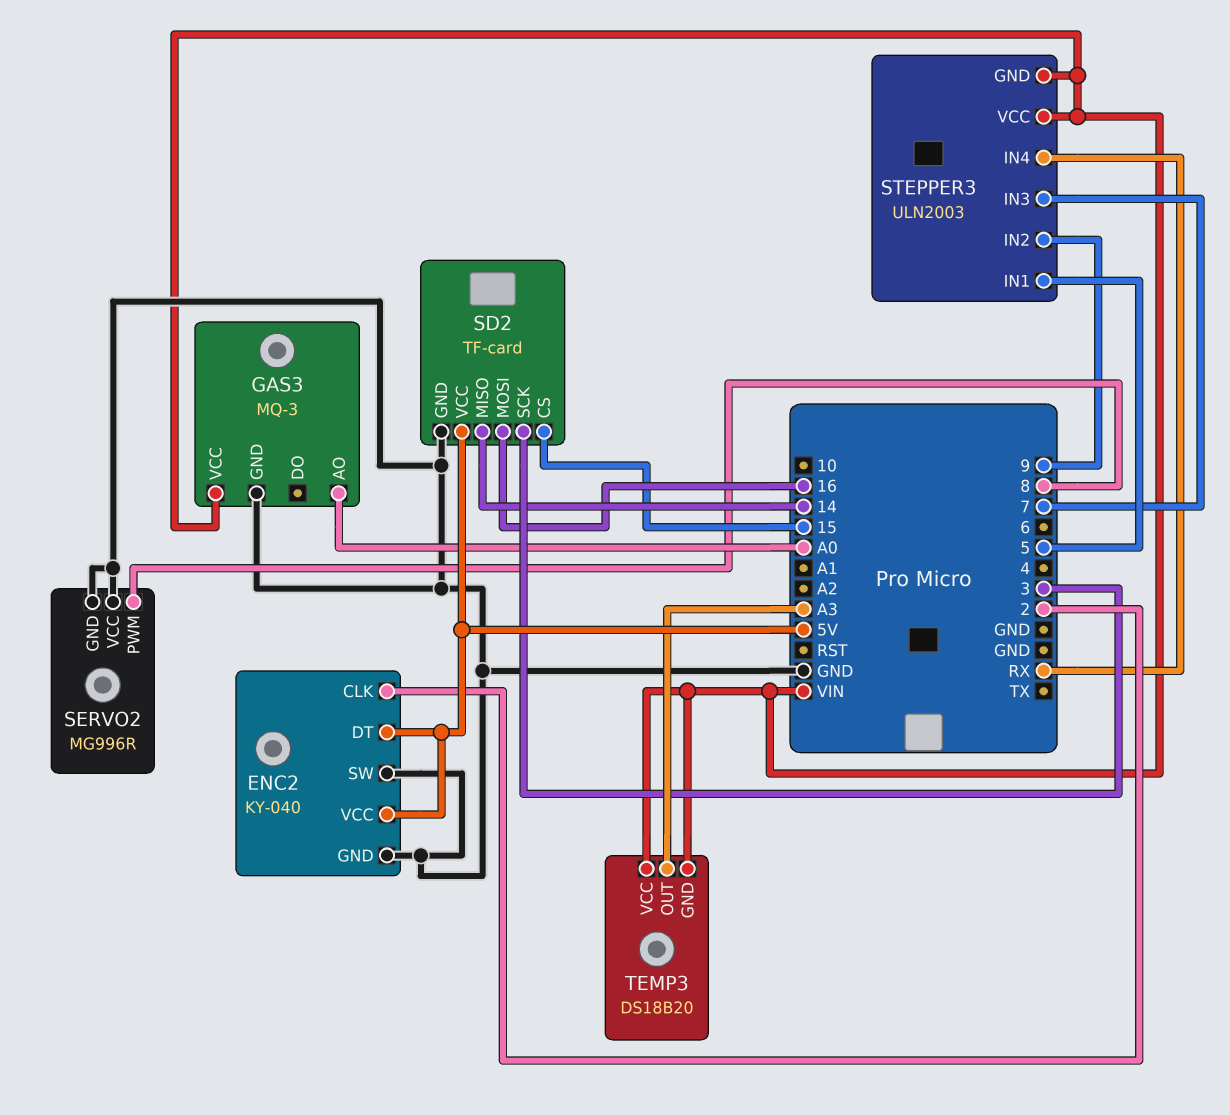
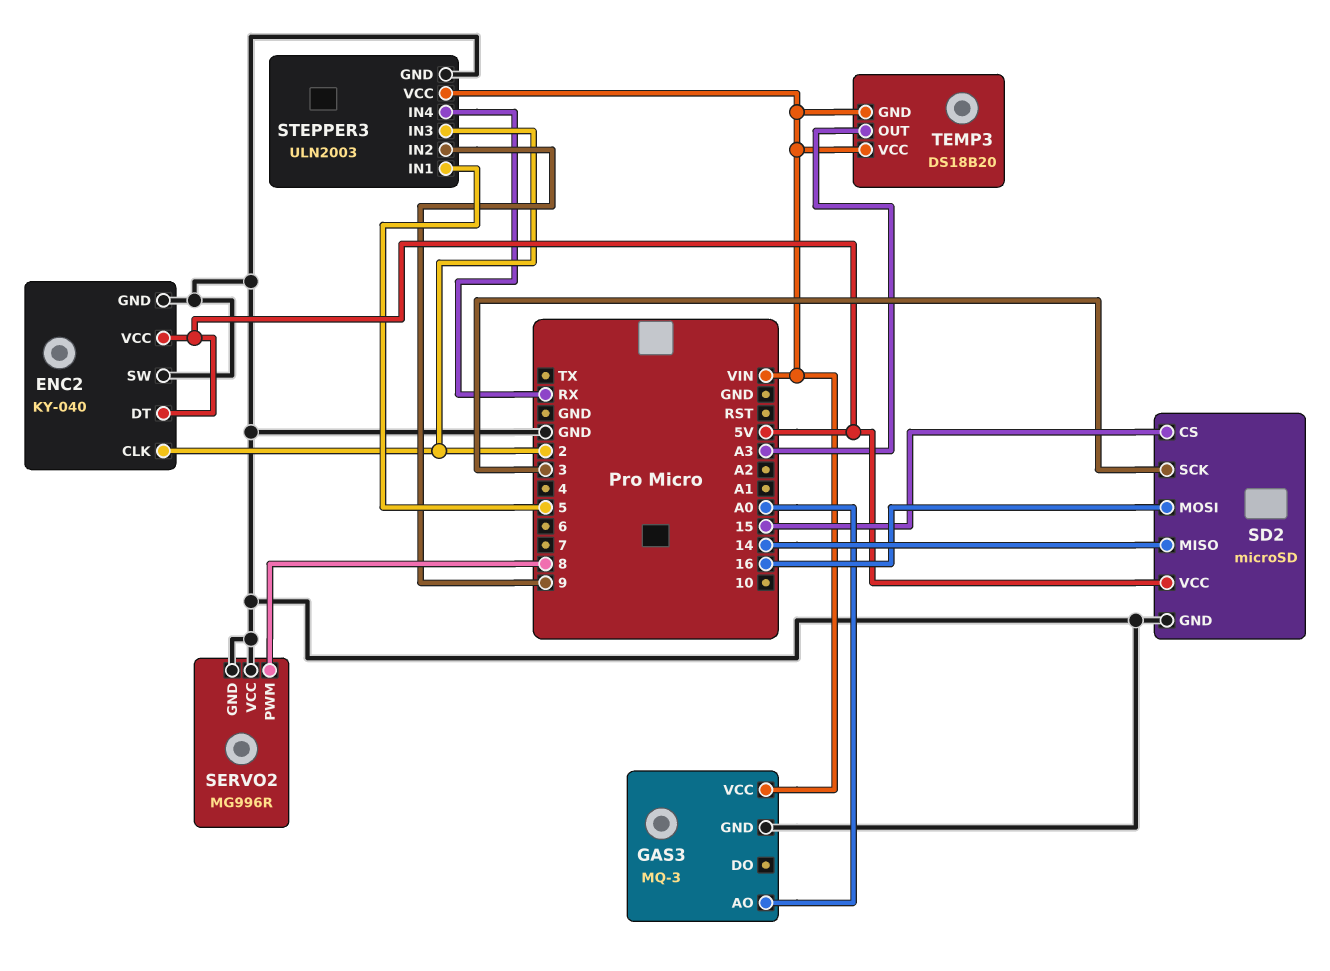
SD2: TF-card -> microSD
STEPPER3 pin GND: VIN -> GND
STEPPER3 pin IN3: 7 -> 2

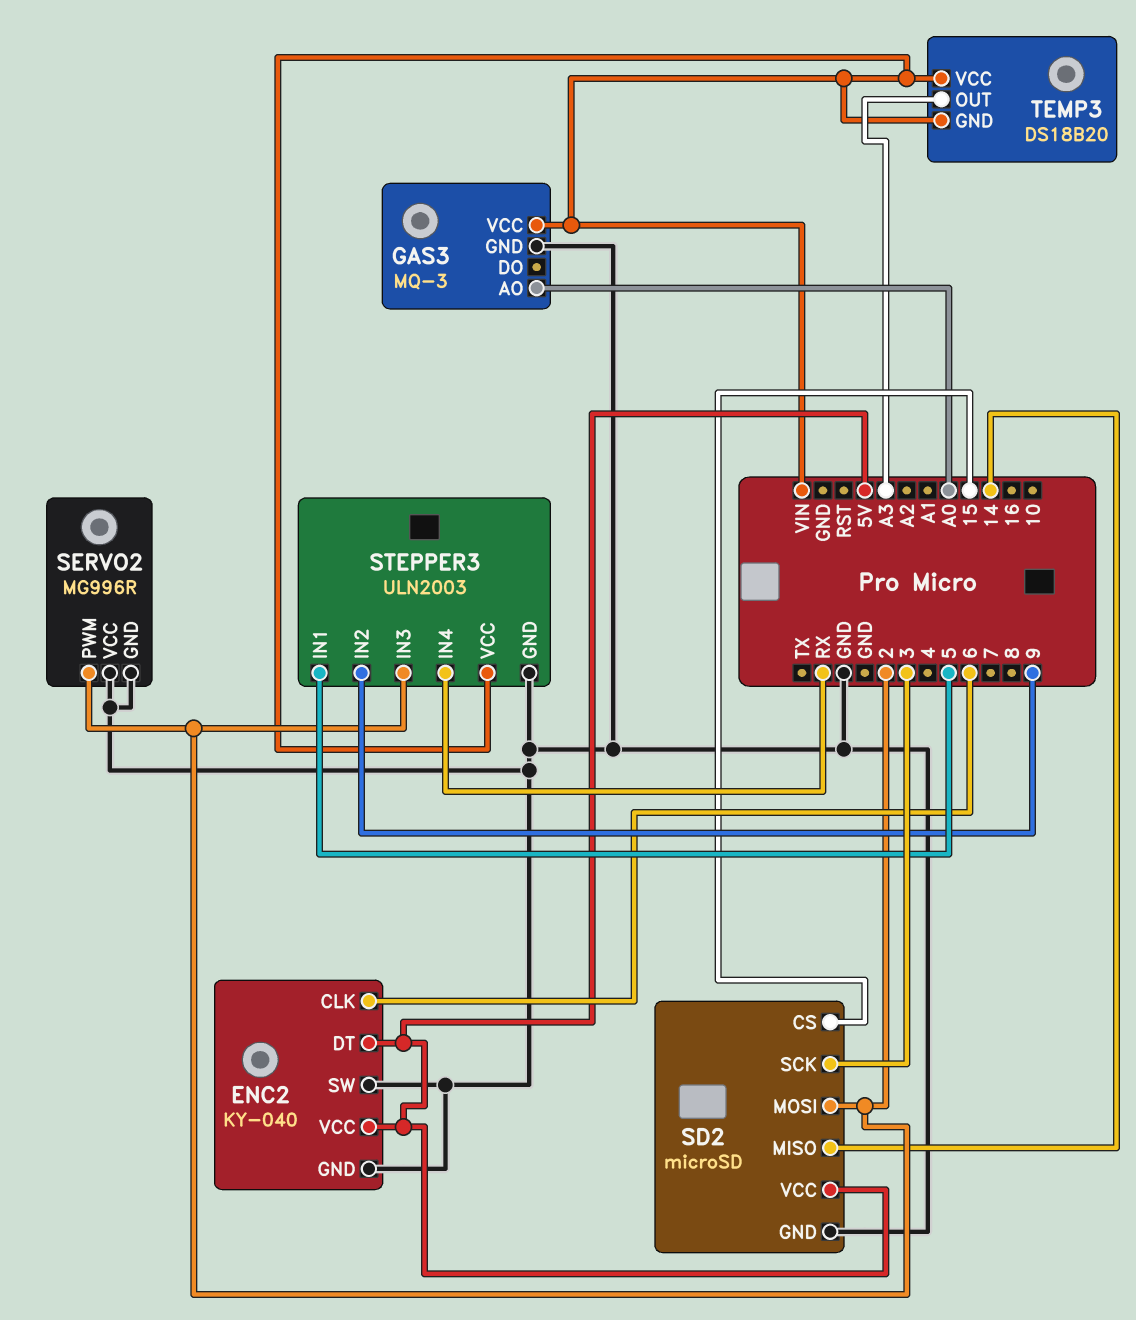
ENC2 pin CLK: 2 -> 6
SD2 pin MOSI: 16 -> 2
SERVO2 pin PWM: 8 -> 2

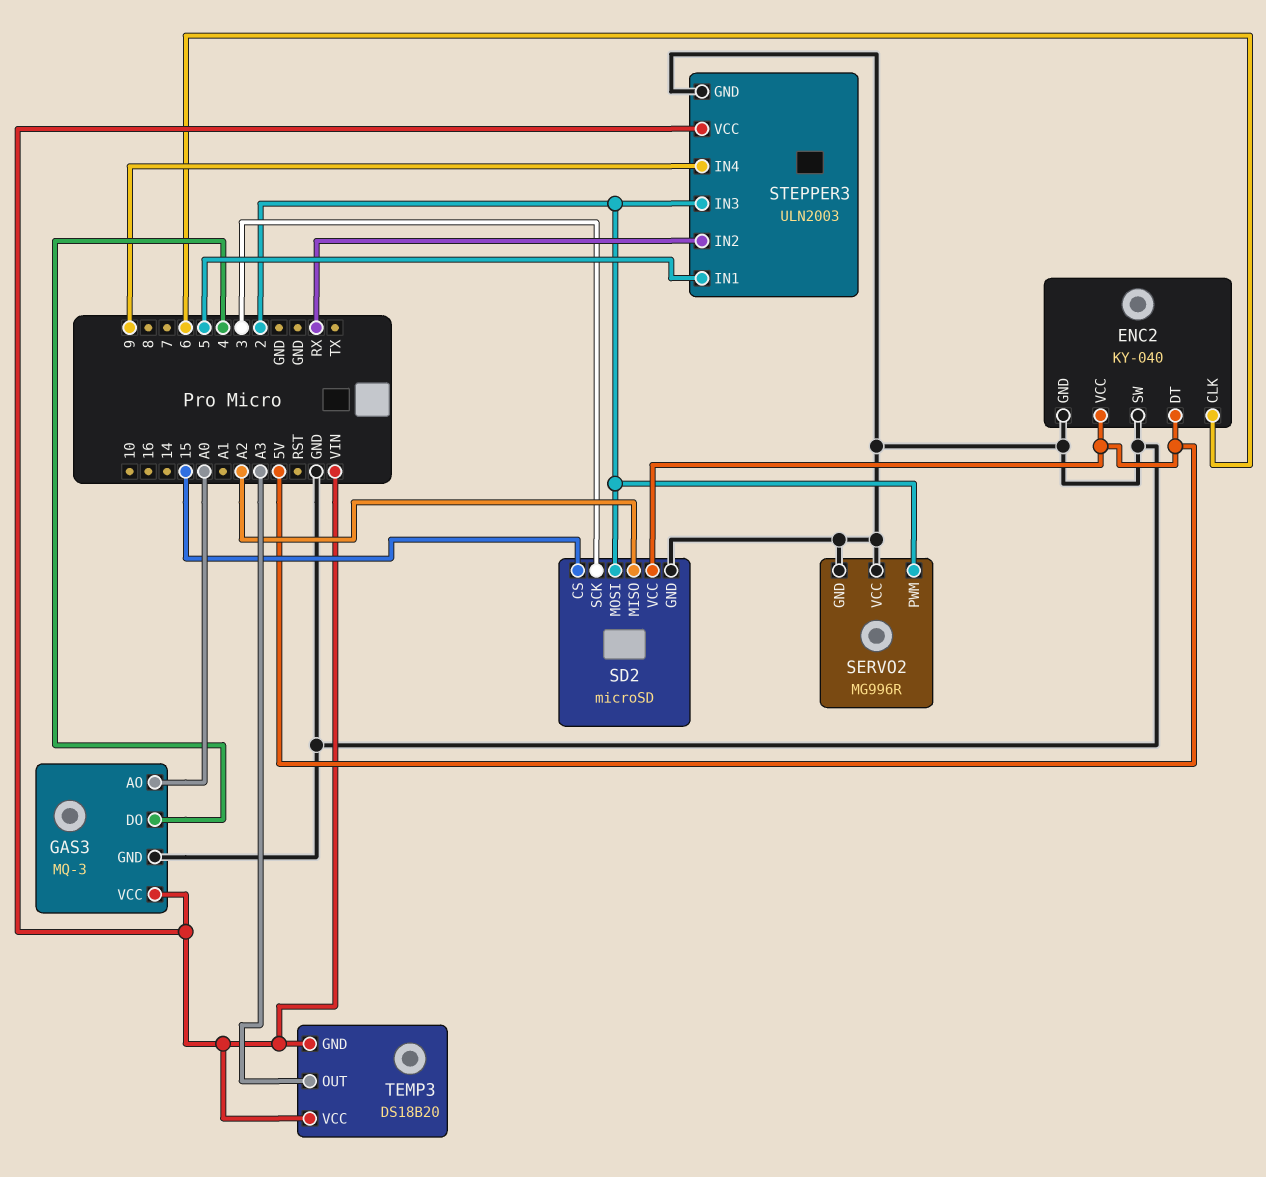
GAS3 pin DO: none -> 4
SD2 pin MISO: 14 -> A2
STEPPER3 pin IN2: 9 -> RX
STEPPER3 pin IN4: RX -> 9

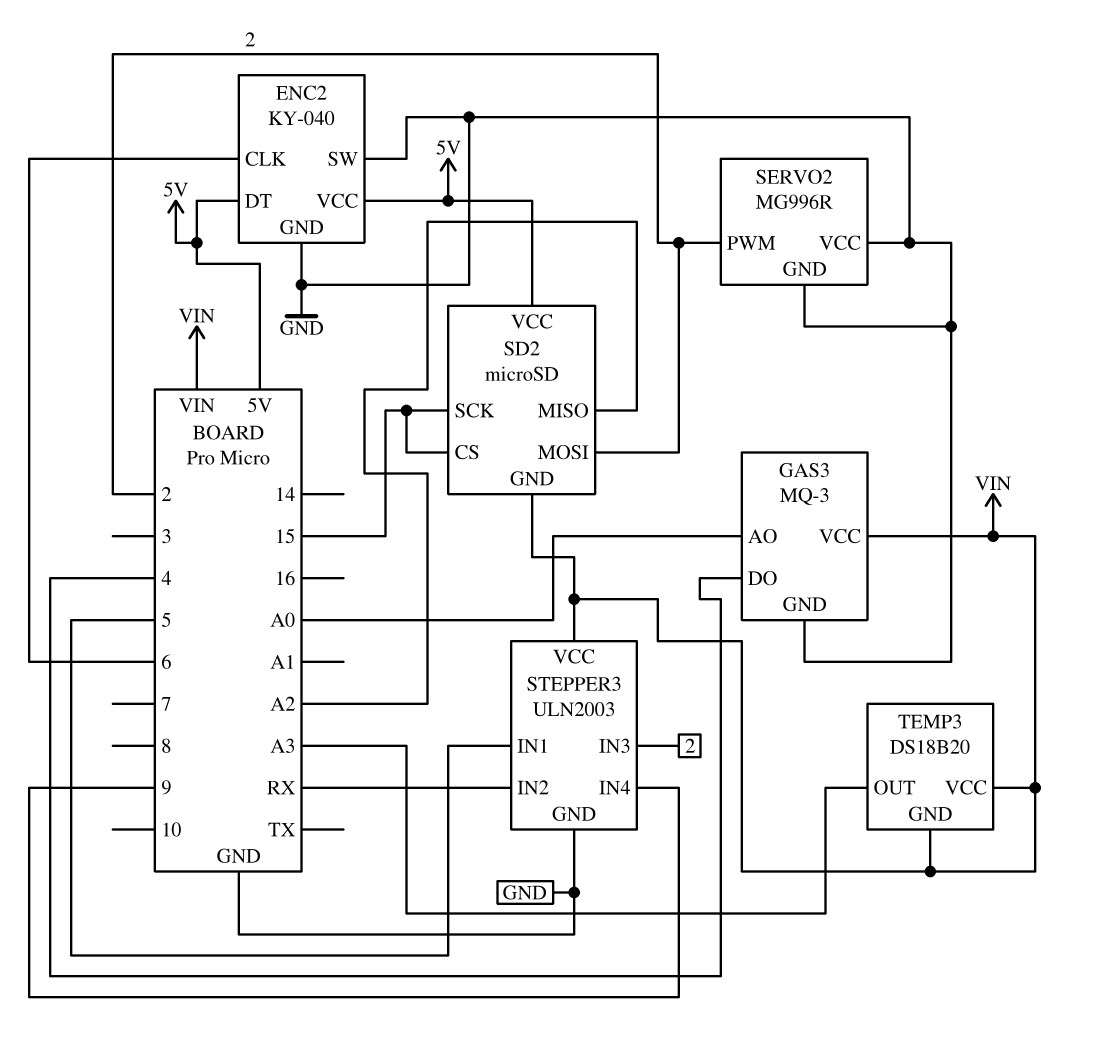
SD2 pin GND: GND -> VIN
SD2 pin SCK: 3 -> 15

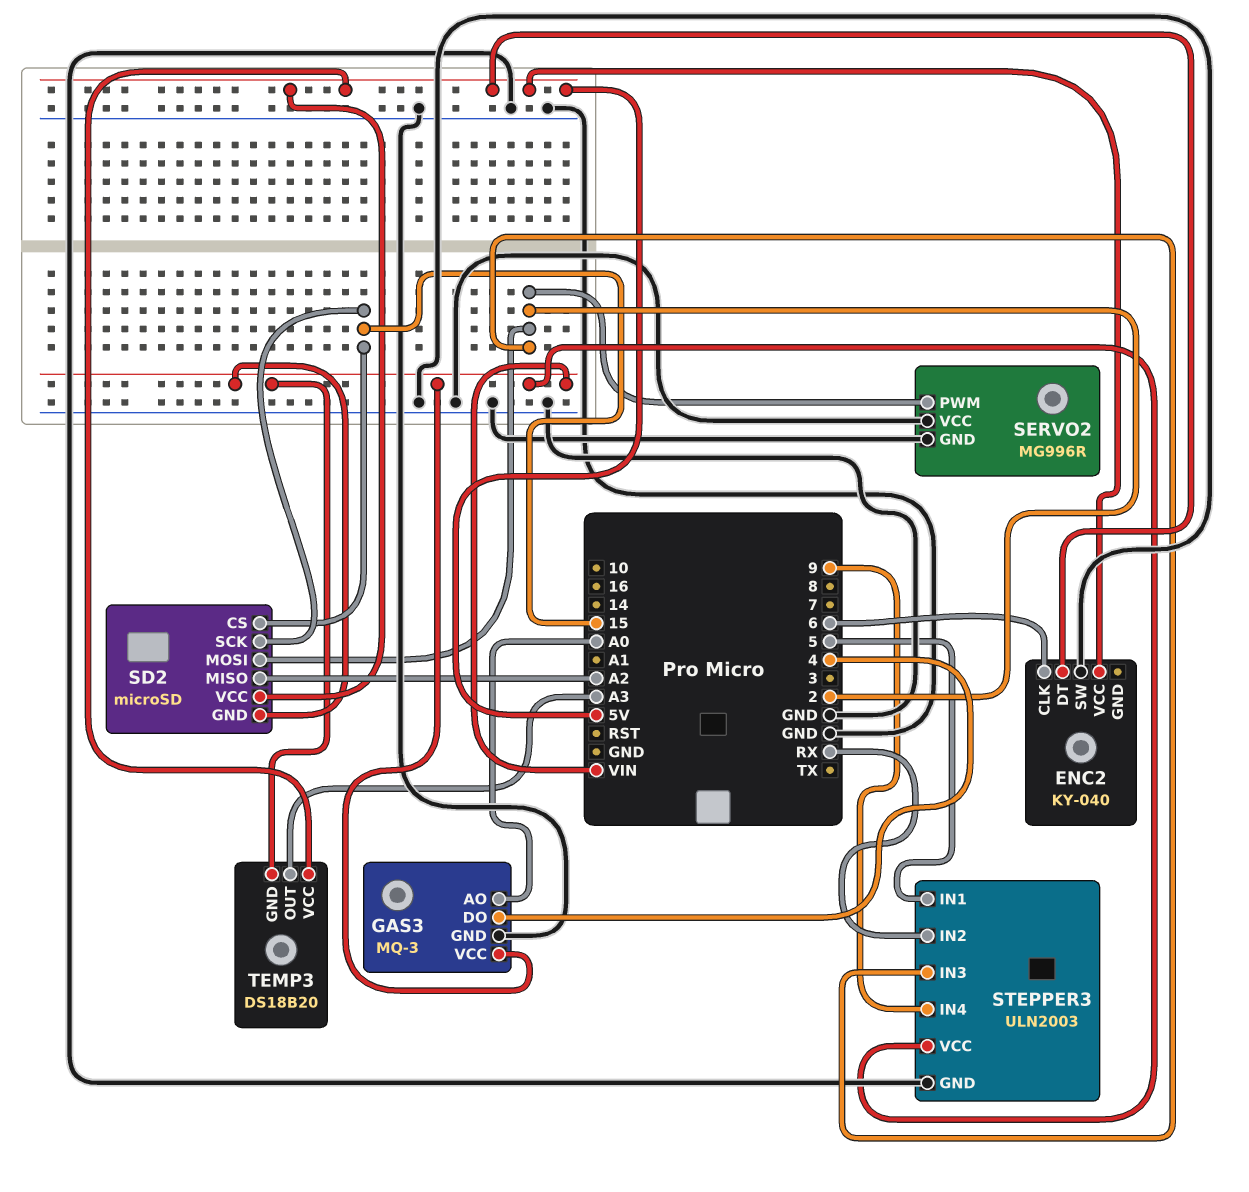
ENC2 pin GND: GND -> none
TEMP3 pin VCC: VIN -> 5V

